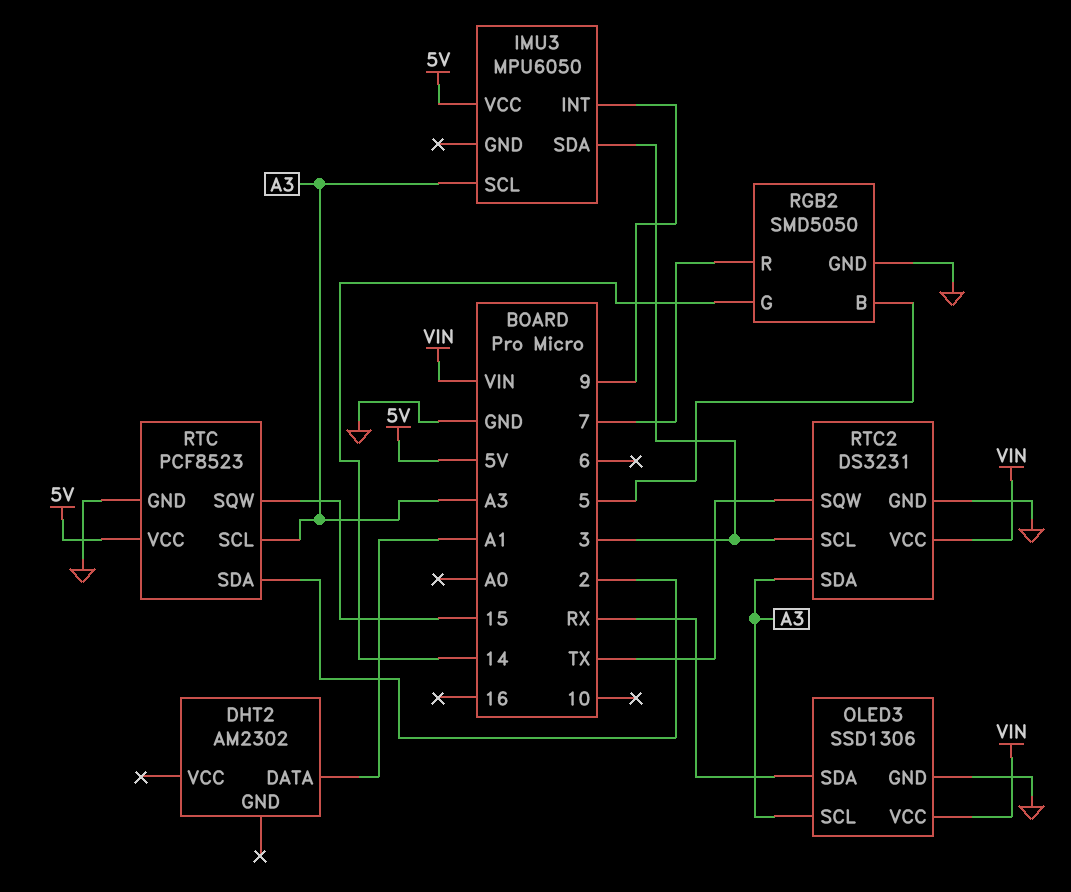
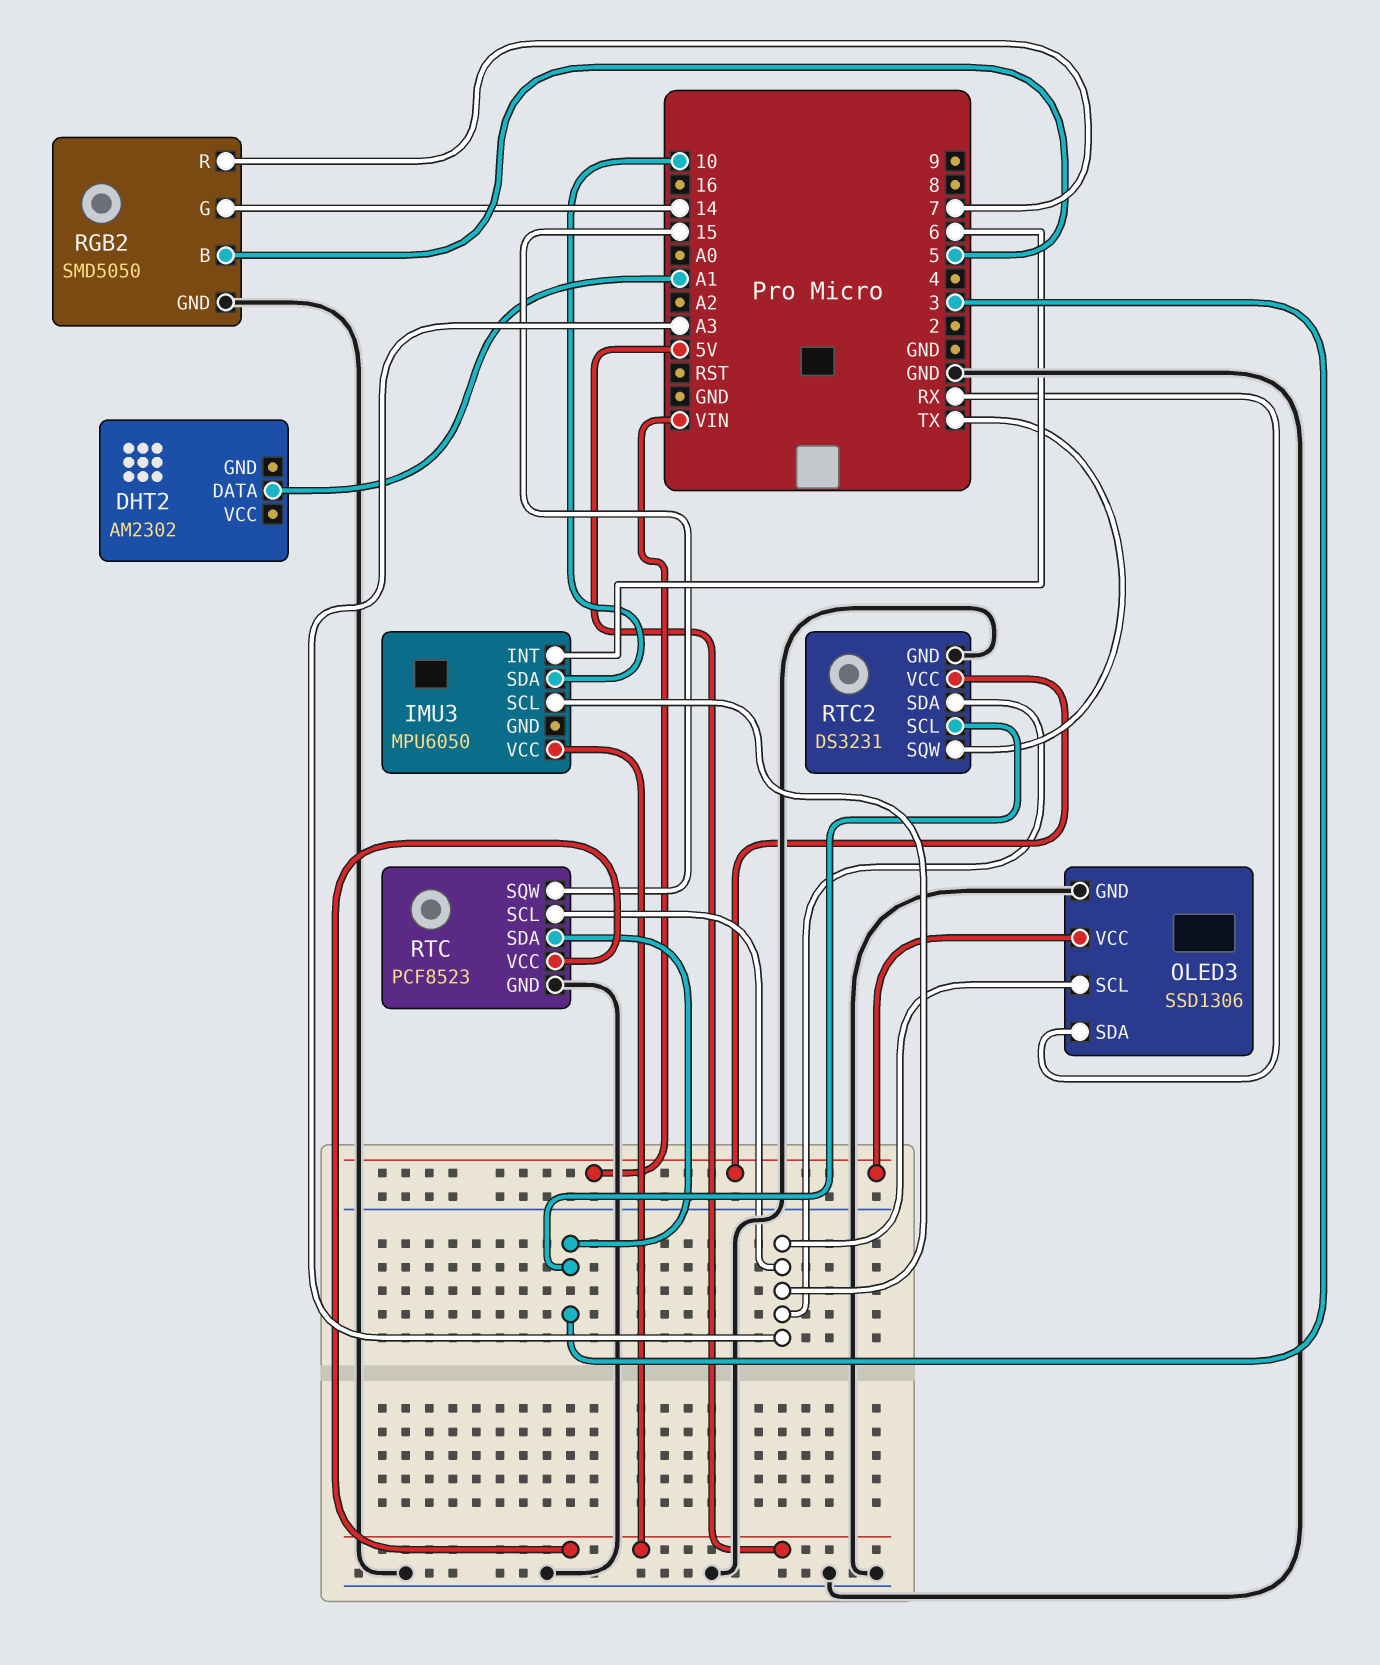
IMU3 pin INT: 9 -> 6
IMU3 pin SDA: 3 -> 10
RTC pin SDA: 2 -> 3

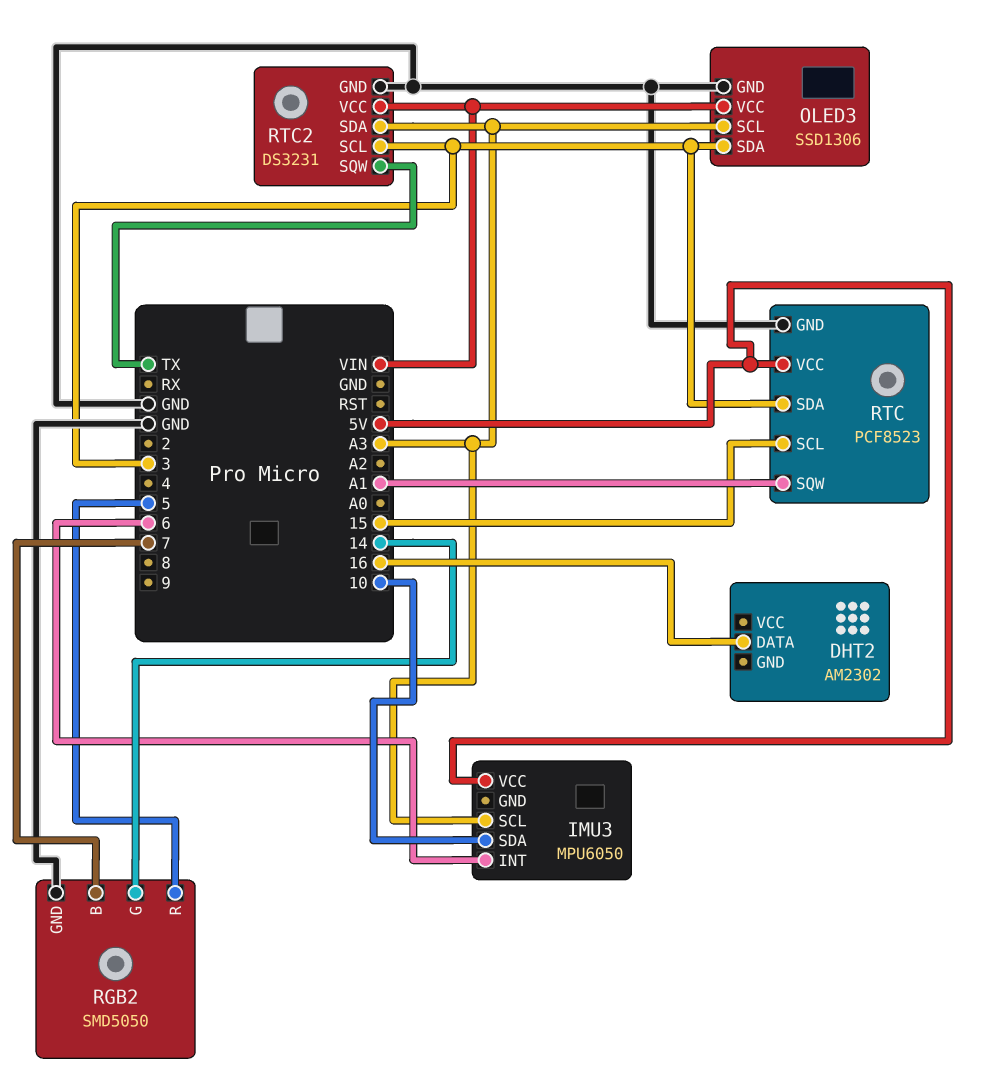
DHT2 pin DATA: A1 -> 16
OLED3 pin SDA: RX -> 3
RGB2 pin B: 5 -> 7
RGB2 pin R: 7 -> 5
RTC pin SCL: A3 -> 15
RTC pin SQW: 15 -> A1

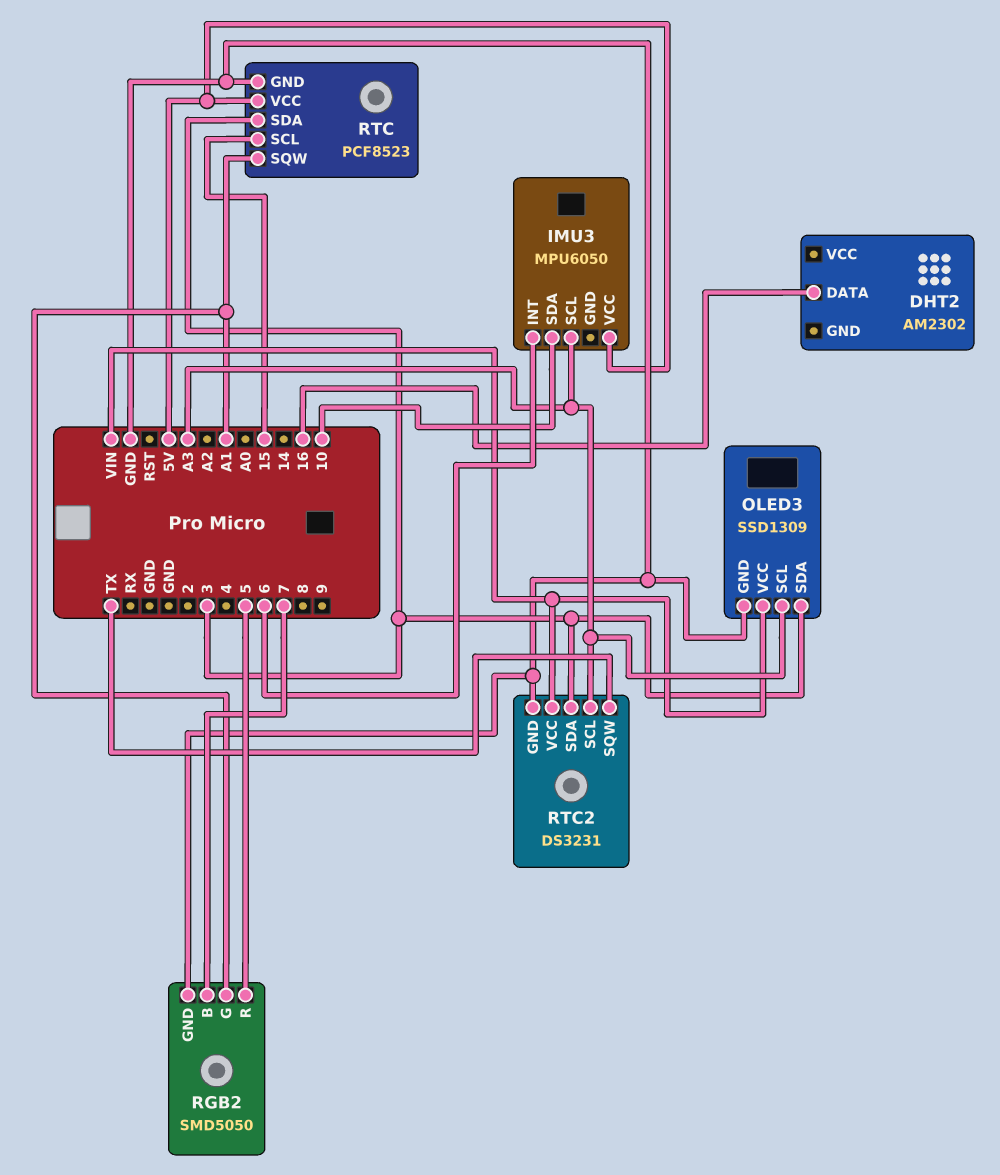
OLED3: SSD1306 -> SSD1309
RGB2 pin G: 14 -> A1
RTC2 pin SCL: 3 -> A3
RTC2 pin SDA: A3 -> 3

